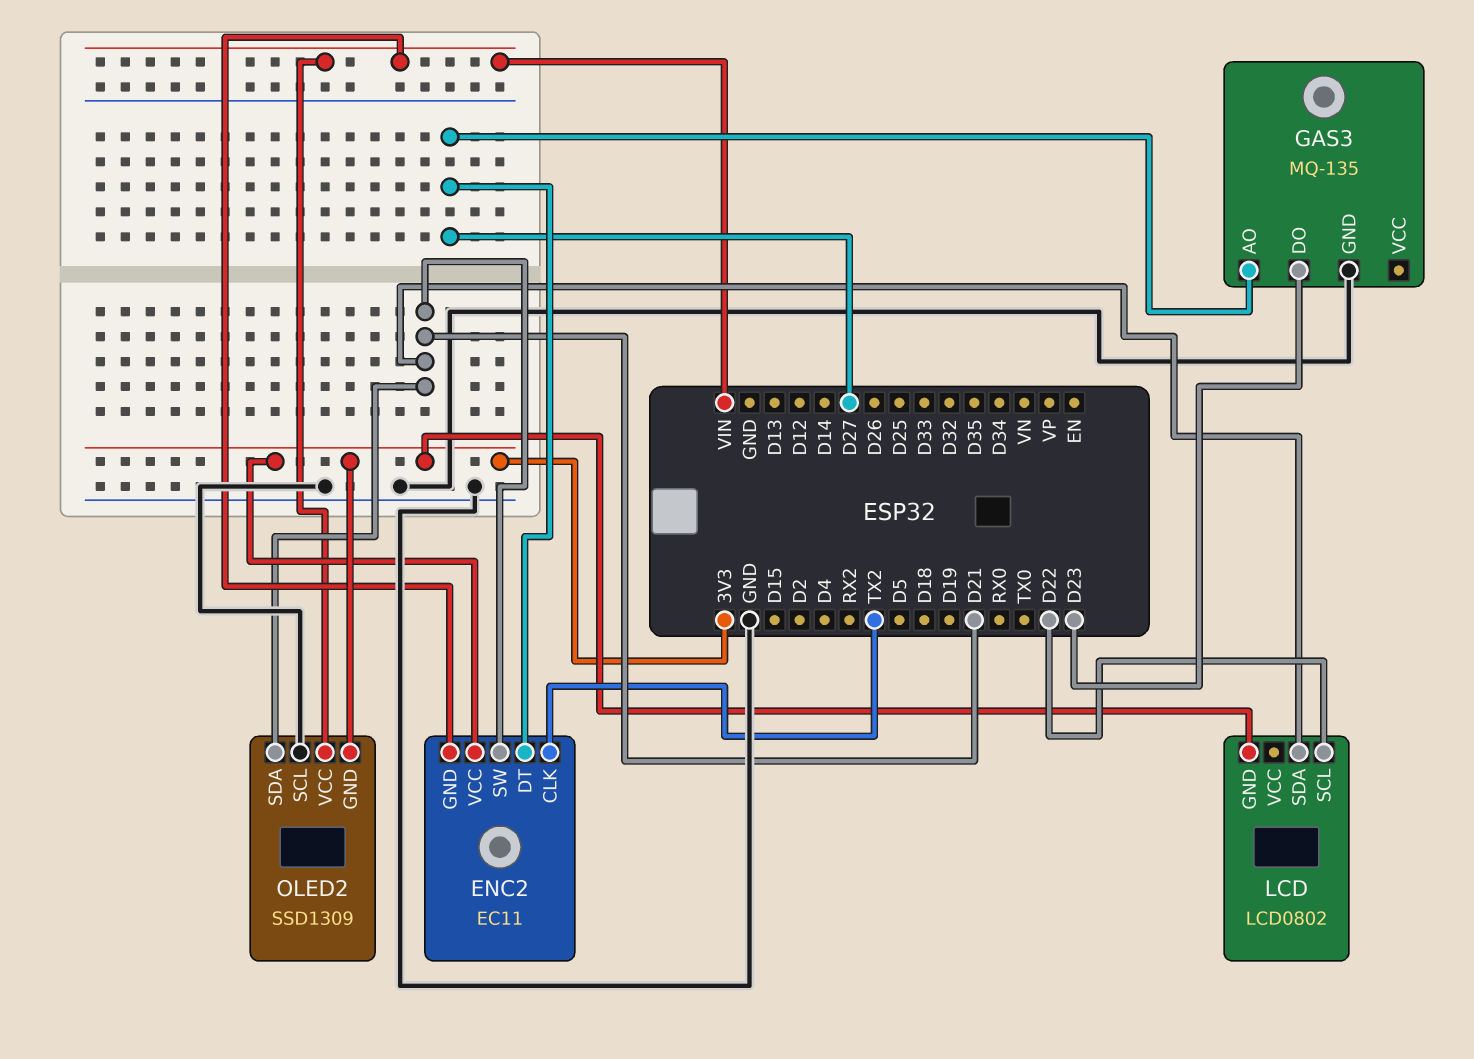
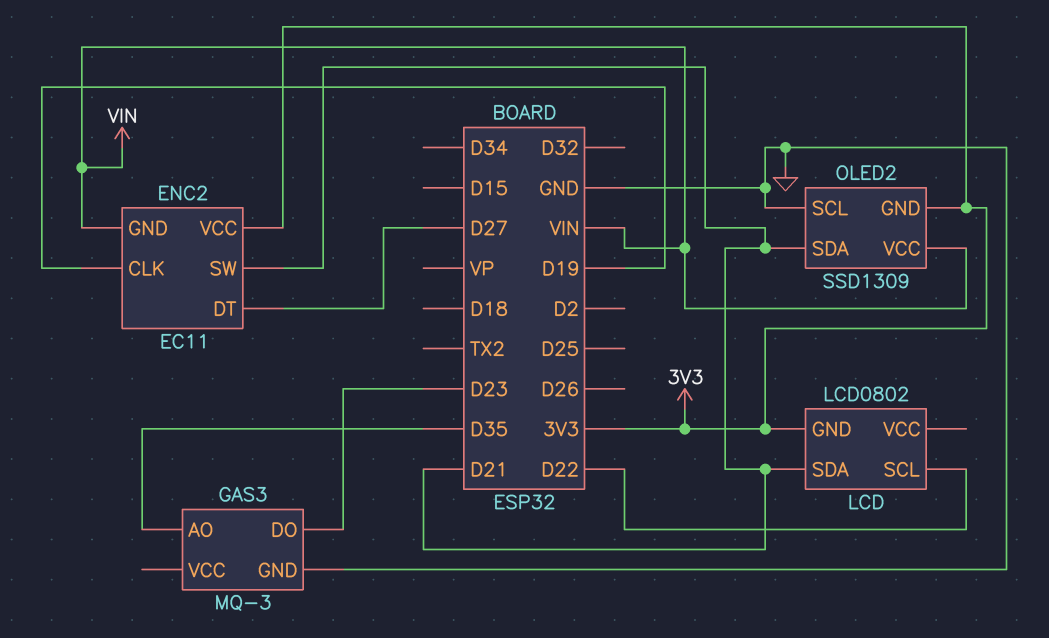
ENC2 pin CLK: TX2 -> D19
GAS3: MQ-135 -> MQ-3
GAS3 pin AO: D27 -> D35

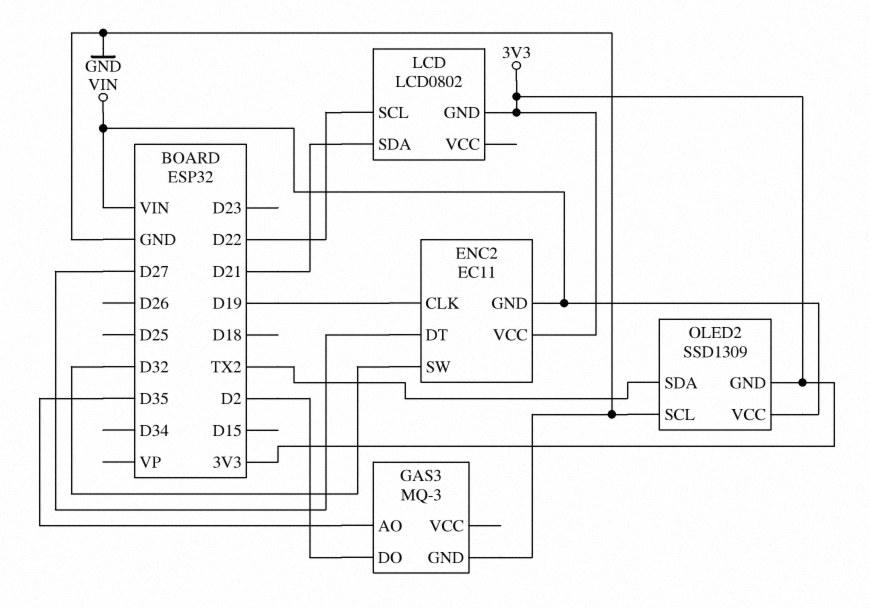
ENC2 pin SW: D21 -> D32
GAS3 pin DO: D23 -> D2
OLED2 pin SDA: D21 -> TX2

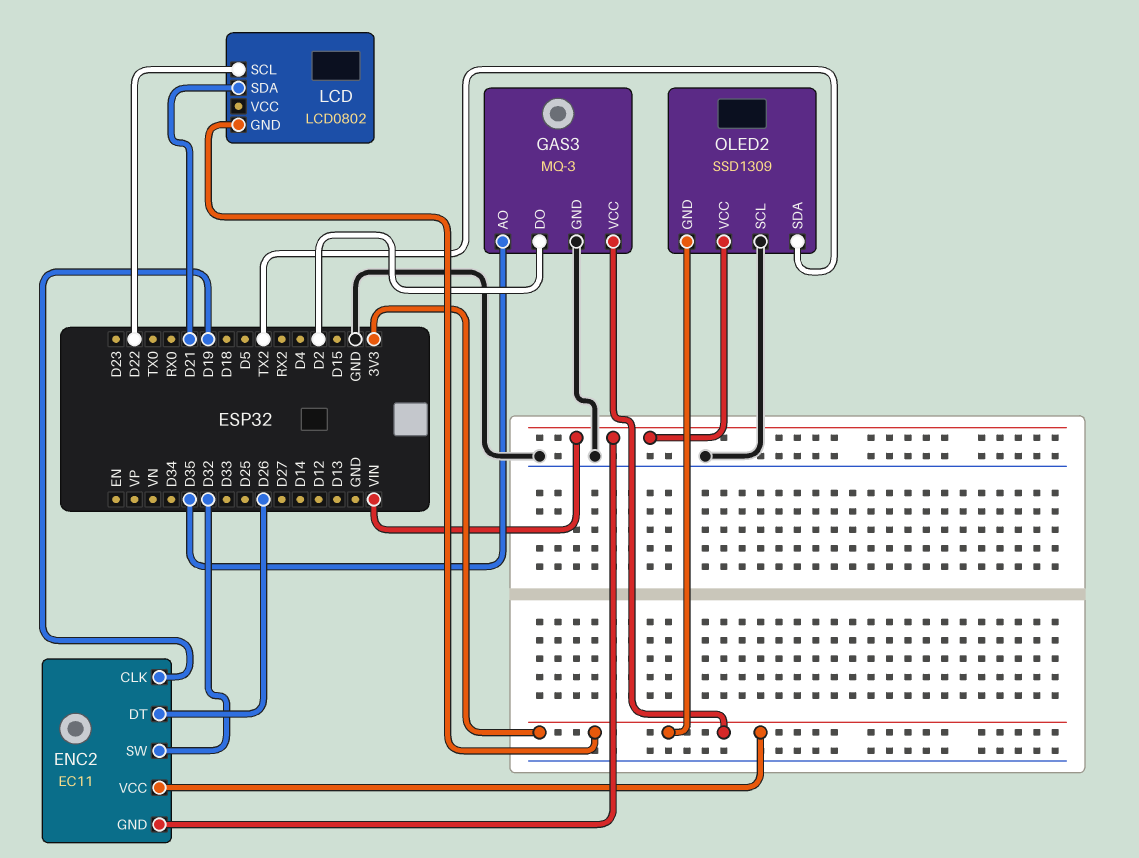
ENC2 pin DT: D27 -> D26
GAS3 pin VCC: none -> 3V3

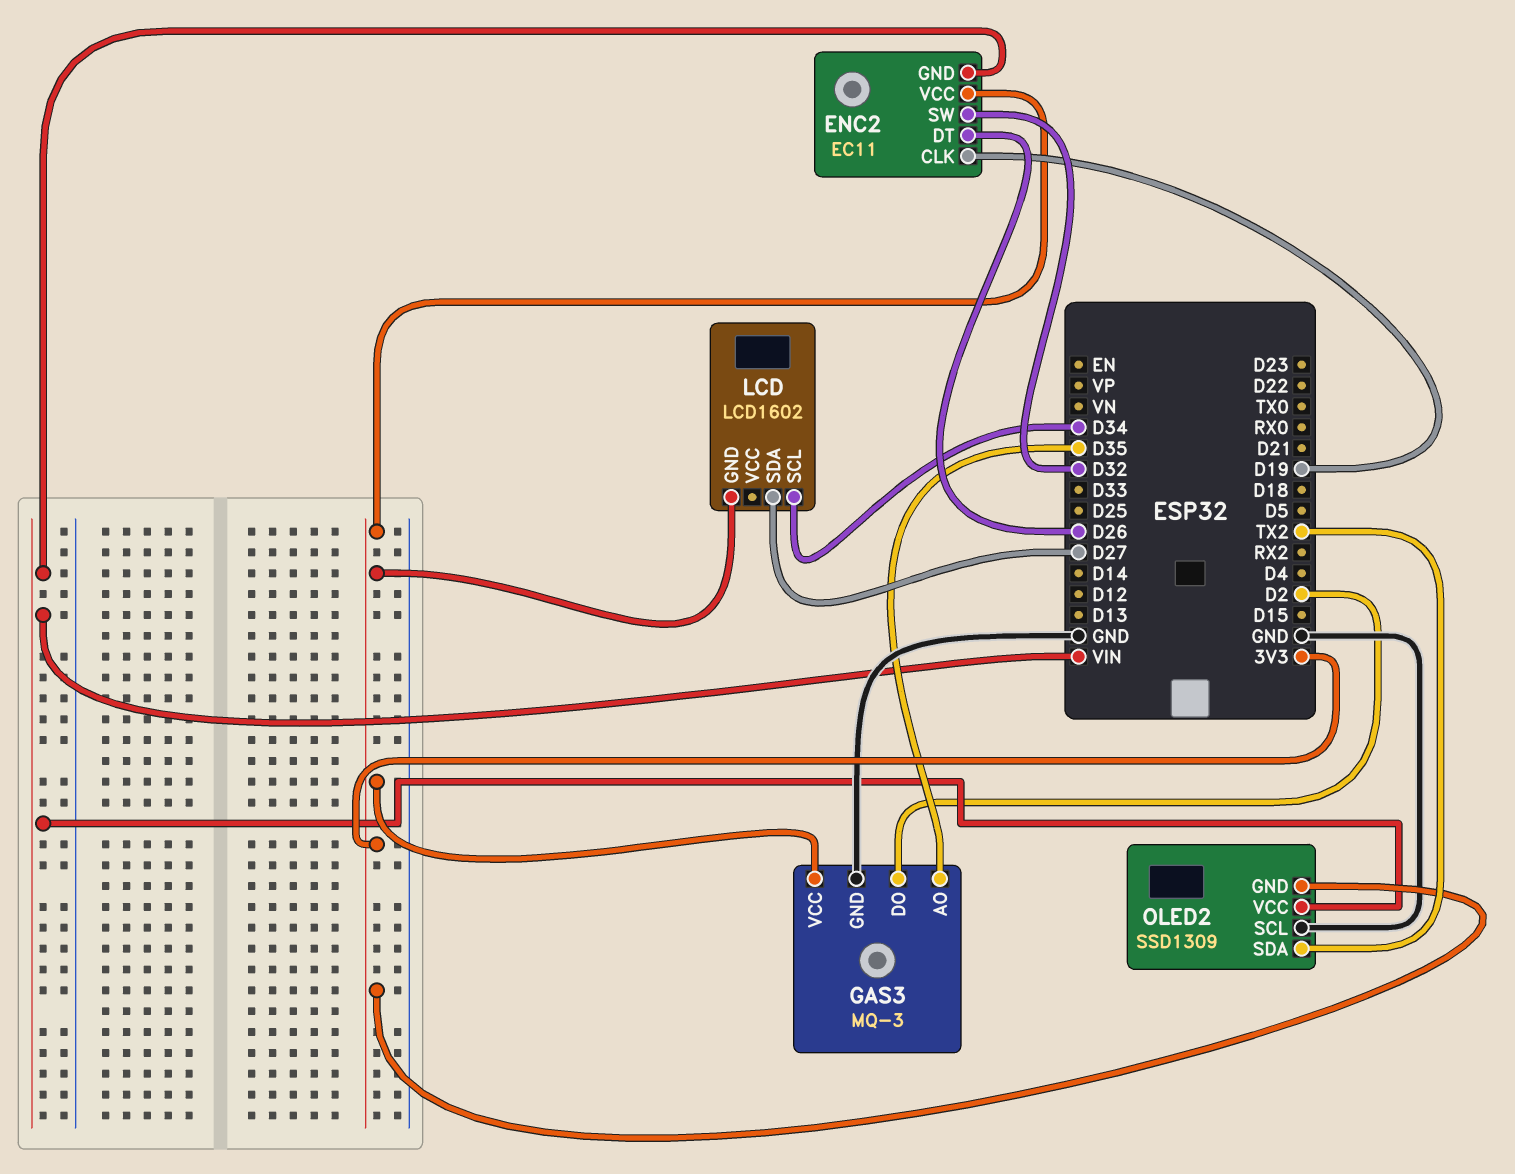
LCD: LCD0802 -> LCD1602
LCD pin SCL: D22 -> D34
LCD pin SDA: D21 -> D27

